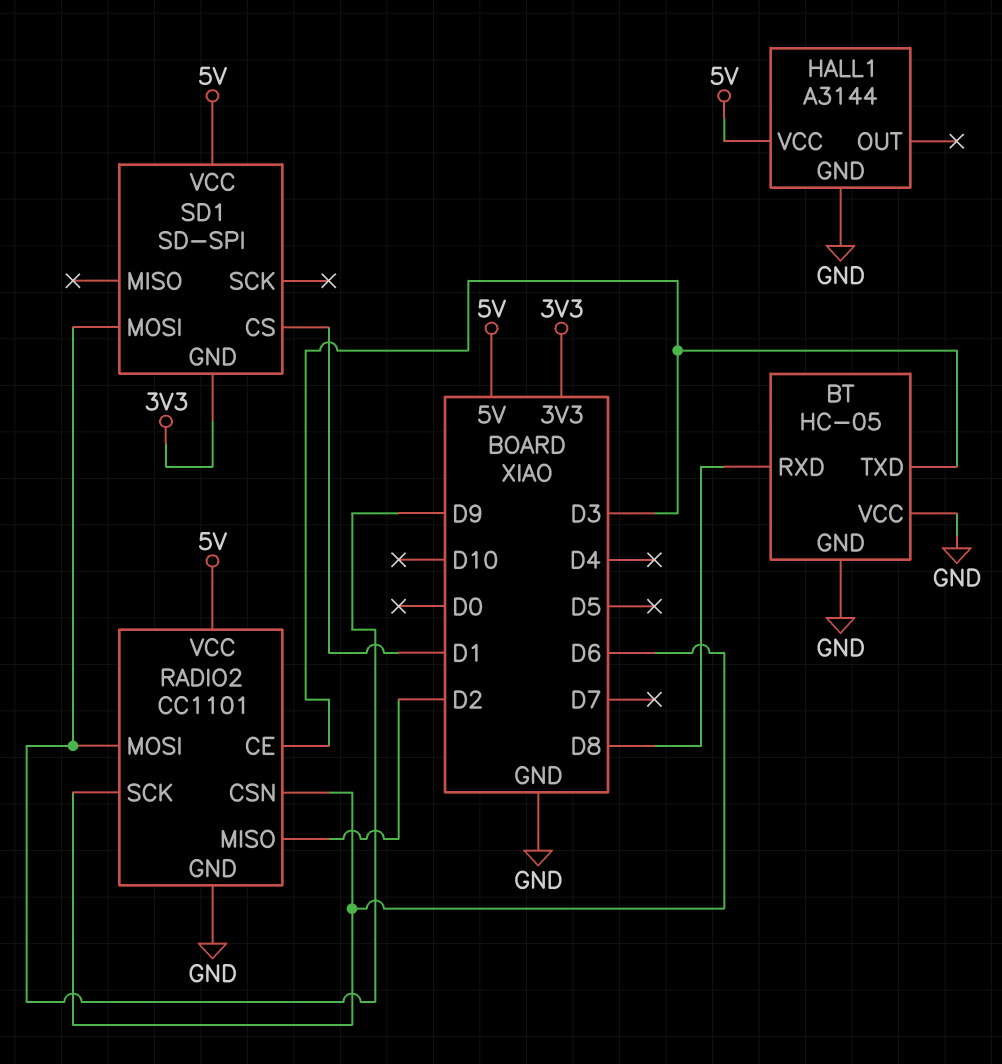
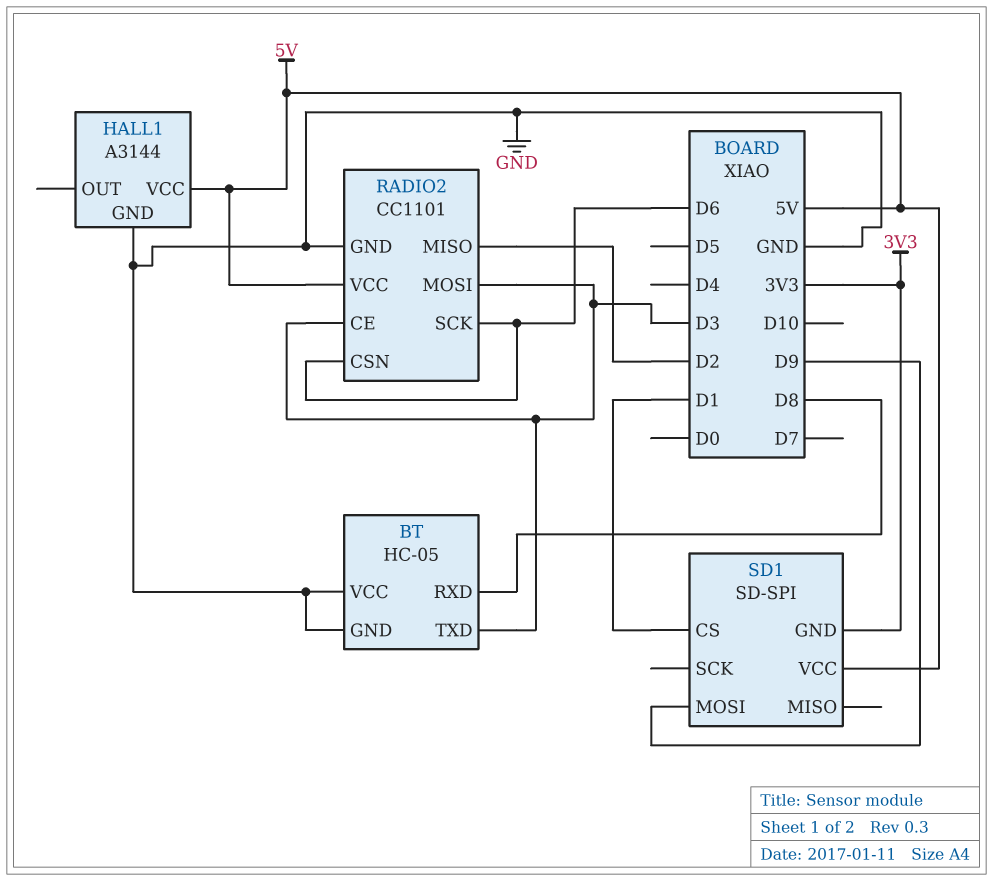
RADIO2 pin MOSI: D9 -> D3

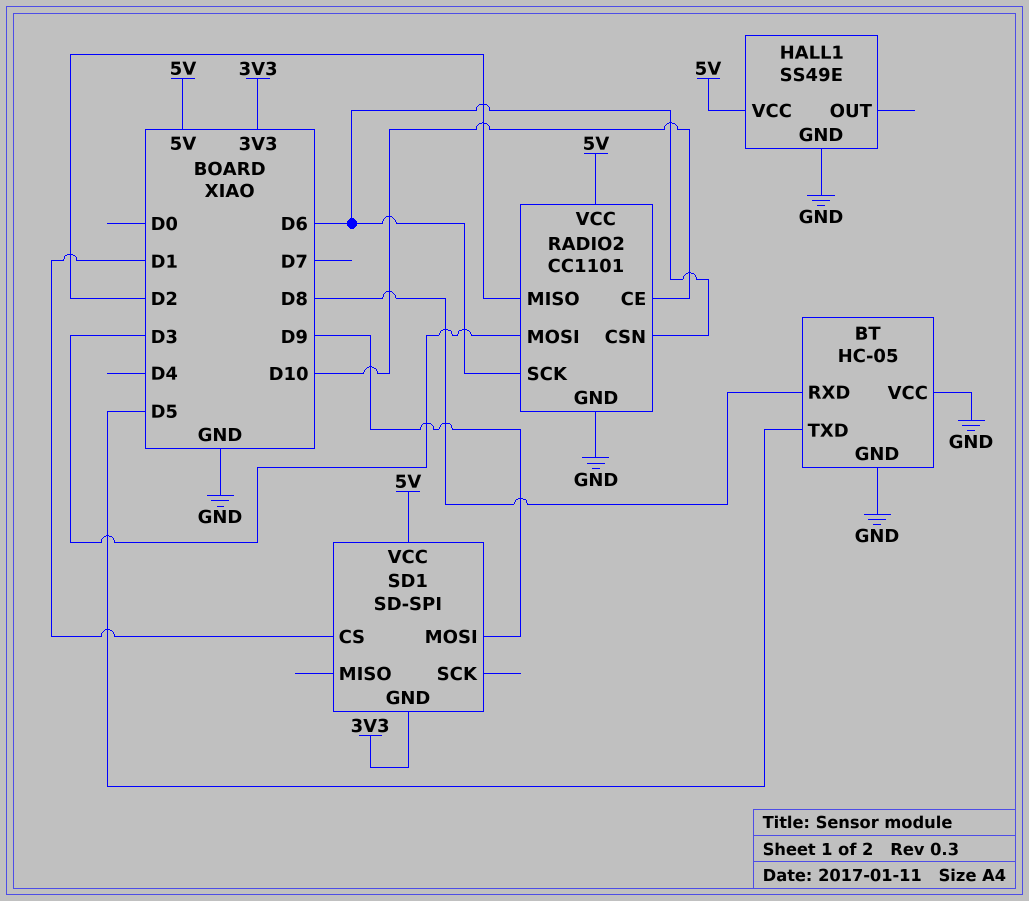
BT pin TXD: D3 -> D5
HALL1: A3144 -> SS49E
RADIO2 pin CE: D3 -> D10

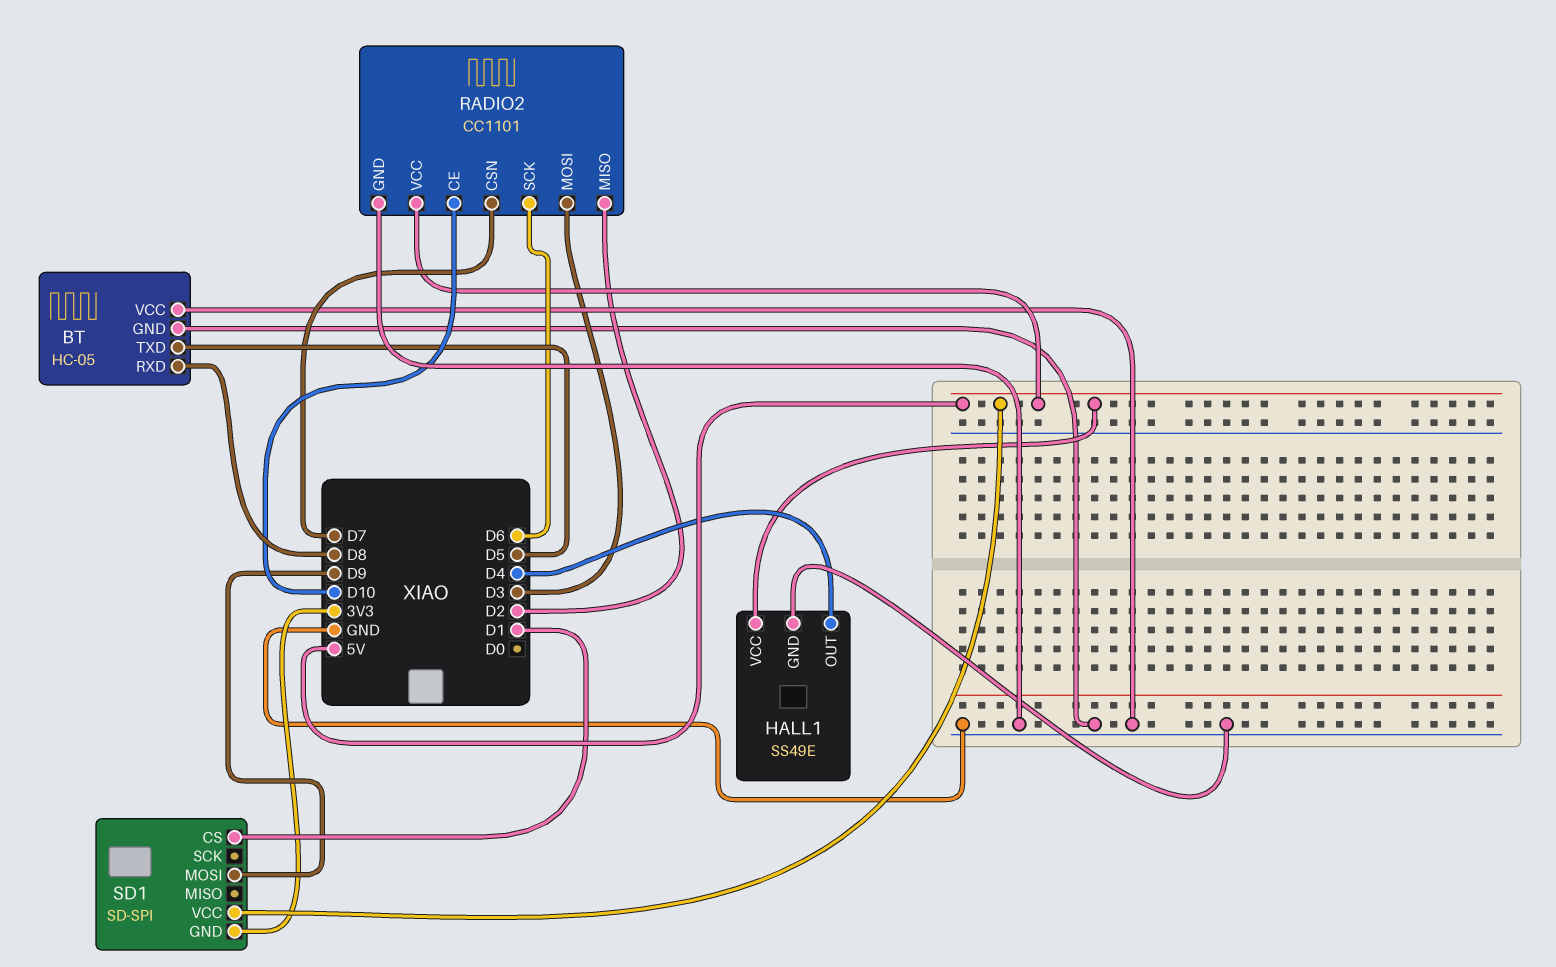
HALL1 pin OUT: none -> D4
RADIO2 pin CSN: D6 -> D7

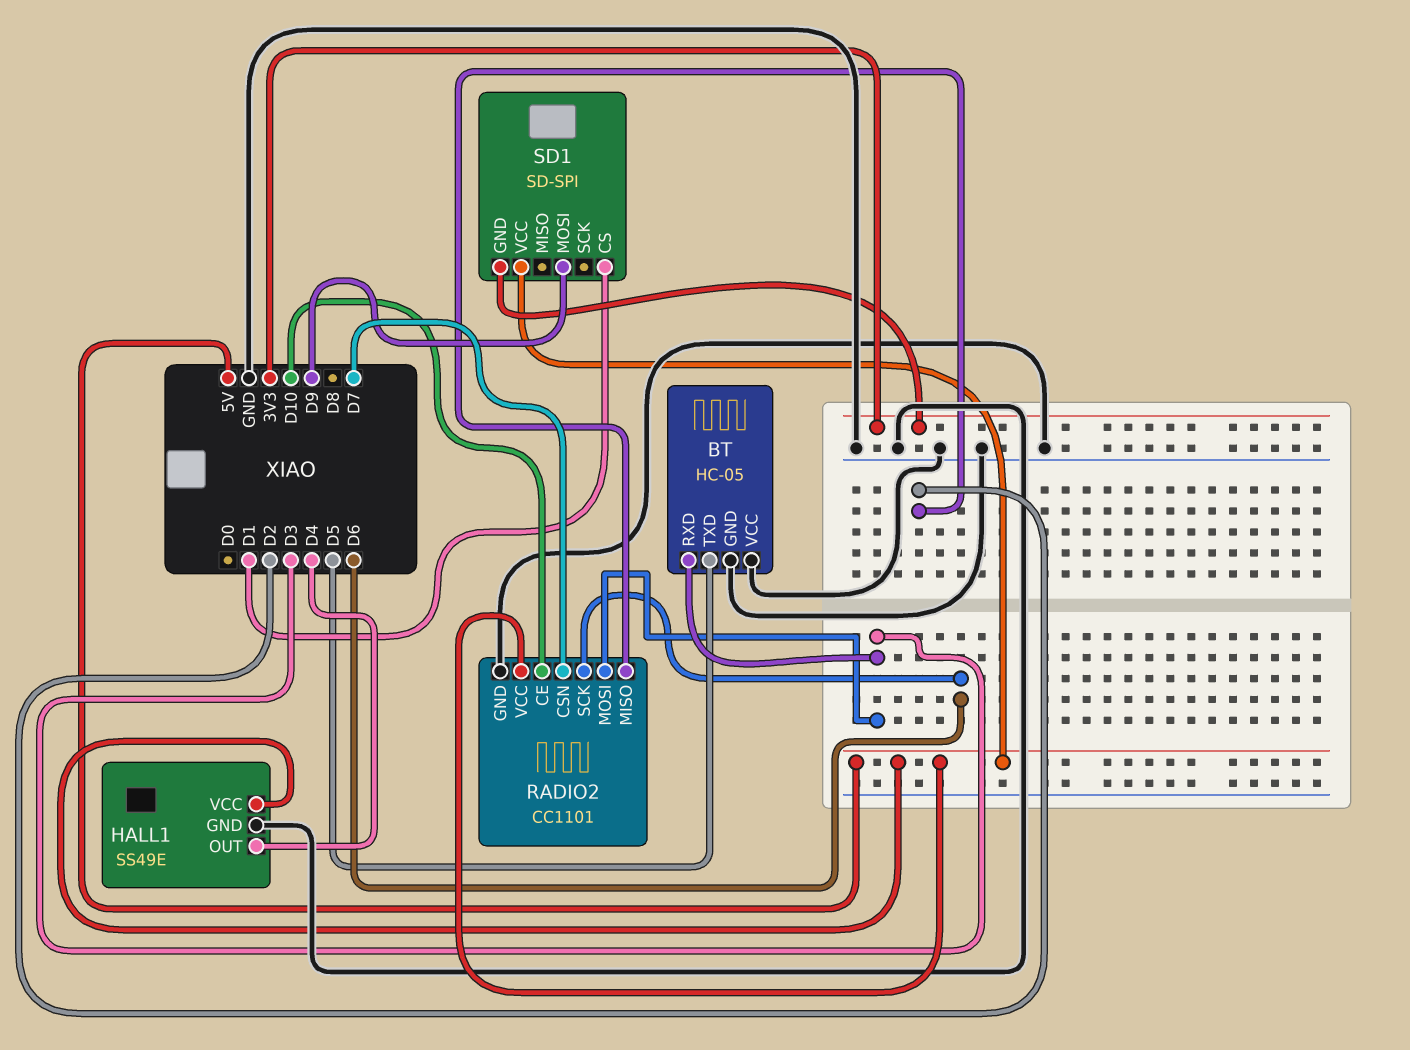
BT pin RXD: D8 -> D3

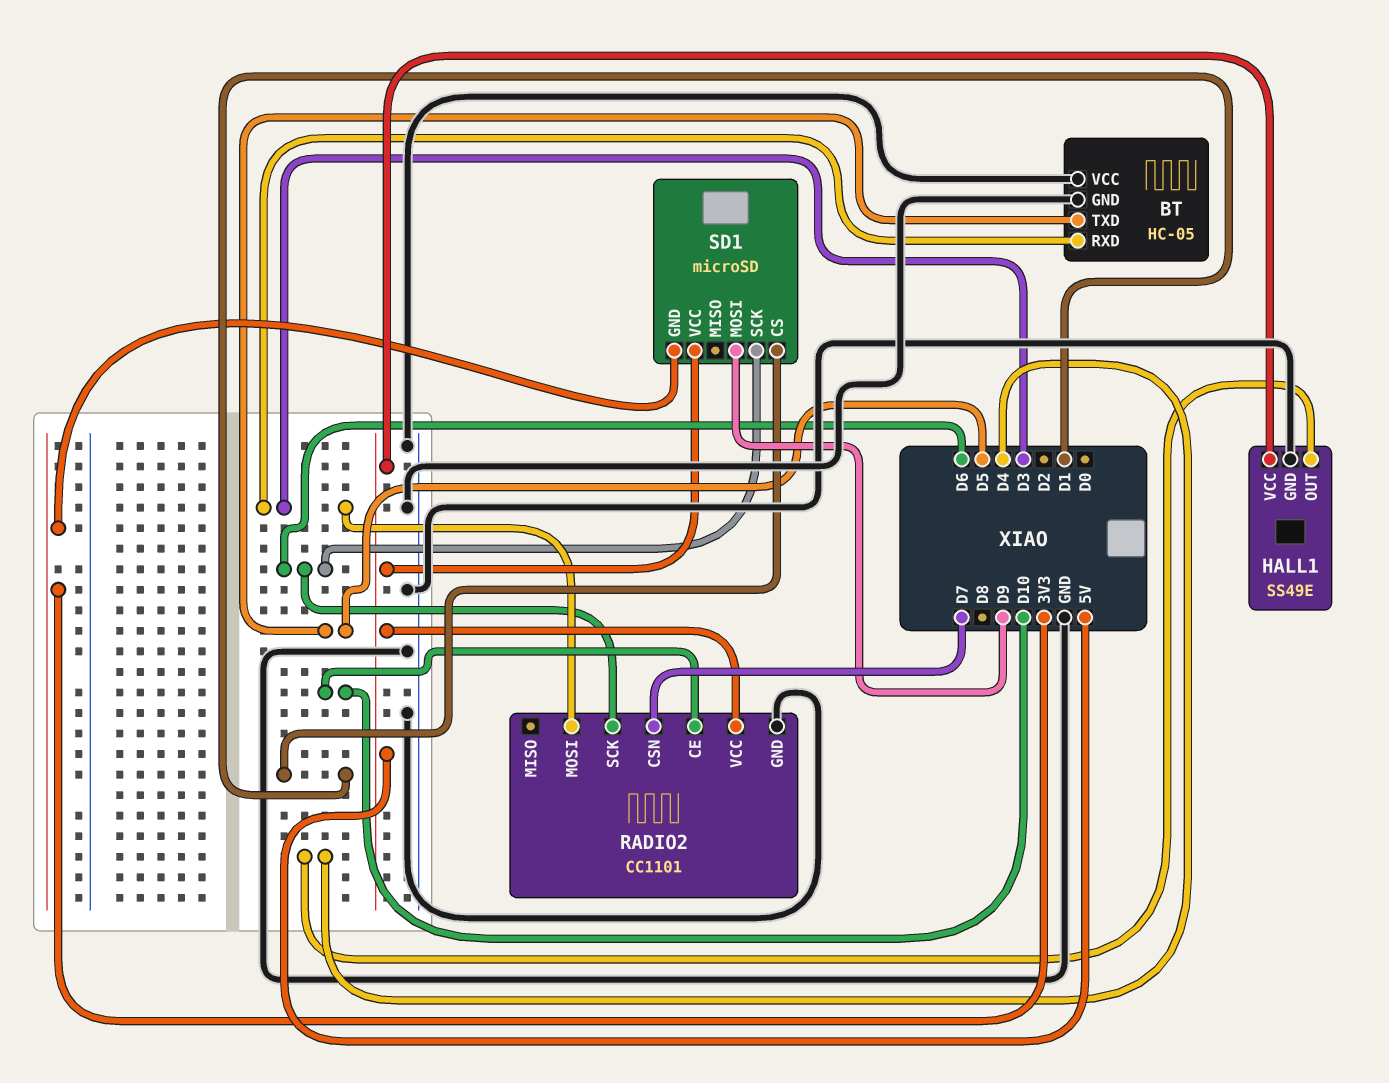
RADIO2 pin MISO: D2 -> none
SD1: SD-SPI -> microSD
SD1 pin SCK: none -> D6

